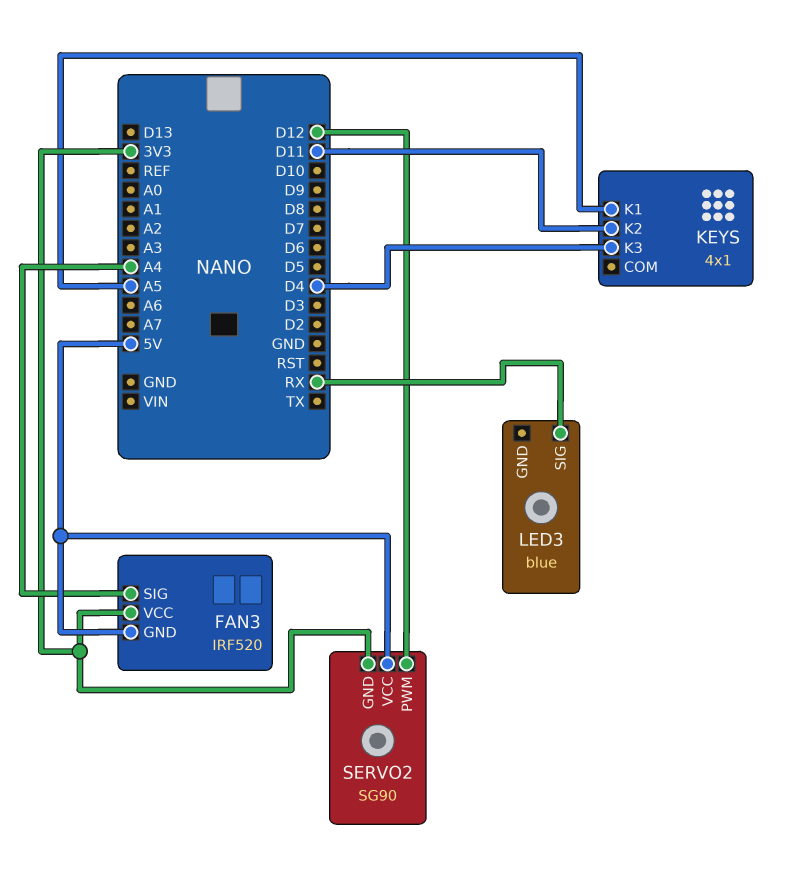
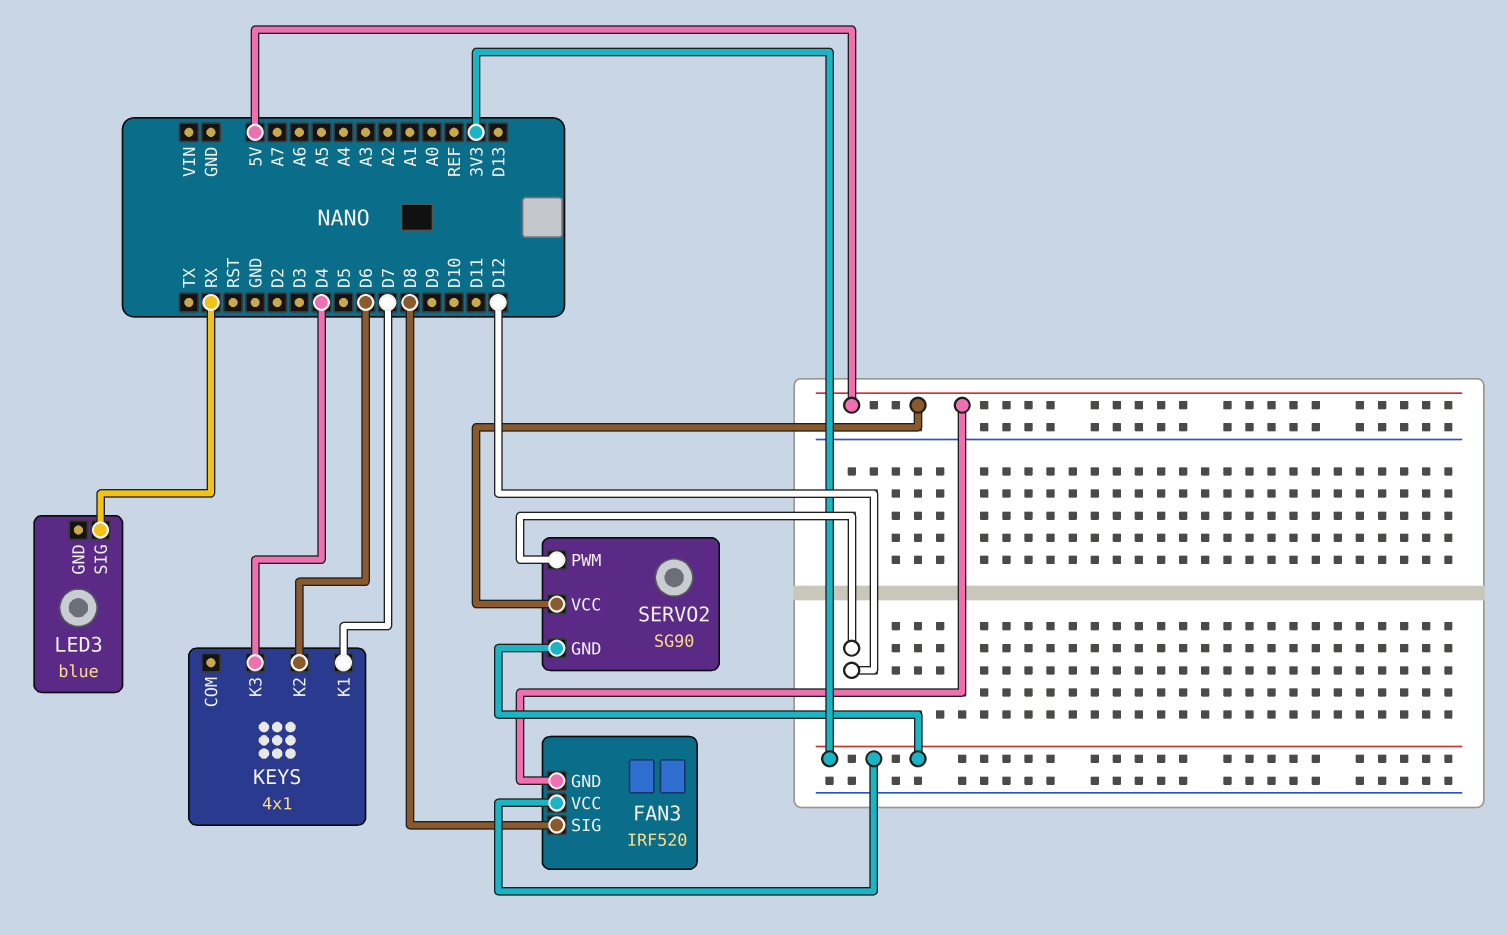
FAN3 pin SIG: A4 -> D8
KEYS pin K1: A5 -> D7
KEYS pin K2: D11 -> D6

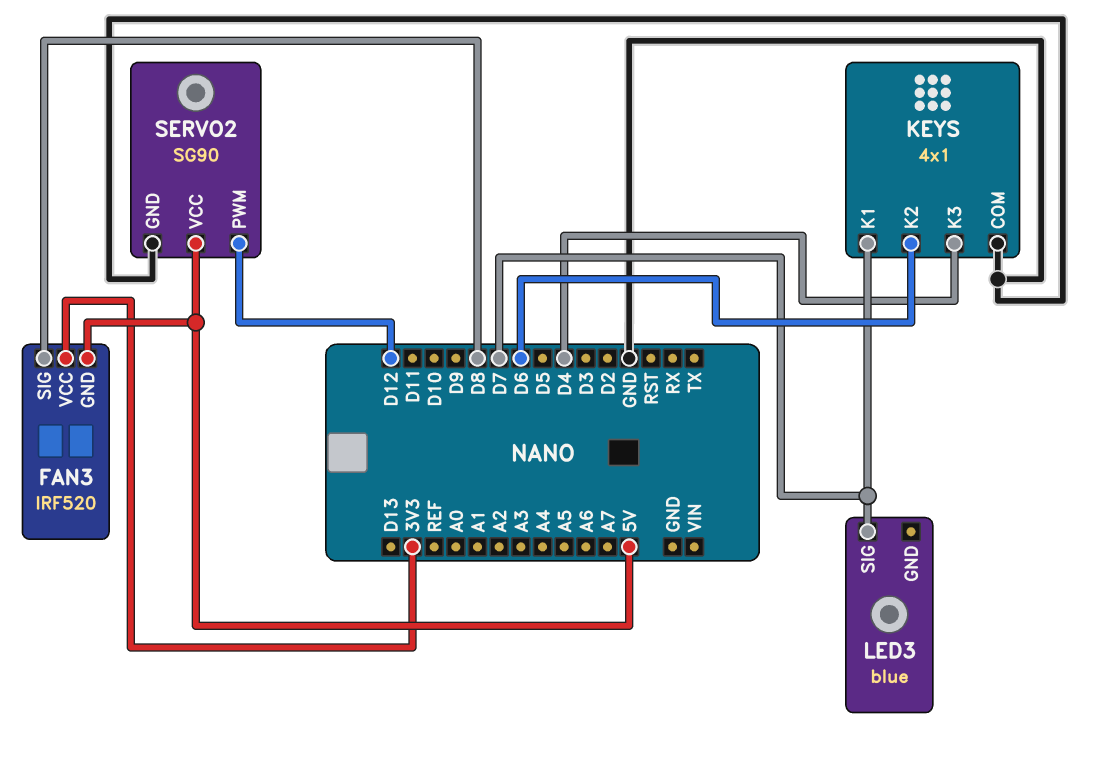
KEYS pin COM: none -> GND
LED3 pin SIG: RX -> D7
SERVO2 pin GND: 3V3 -> GND

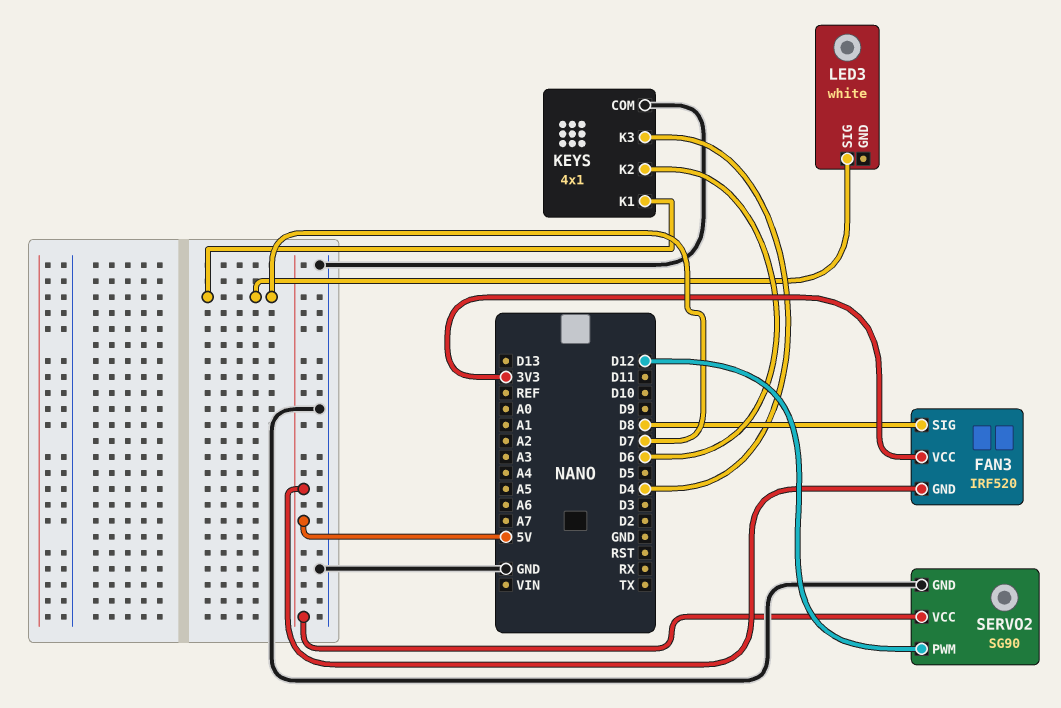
LED3: blue -> white

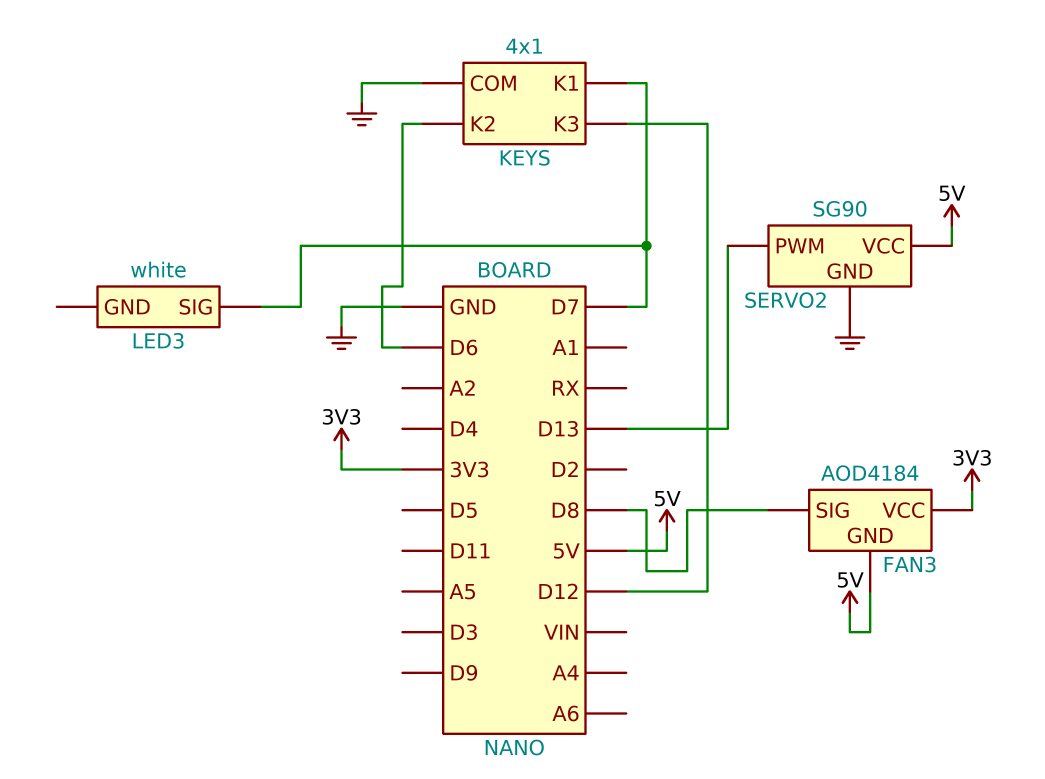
FAN3: IRF520 -> AOD4184
KEYS pin K3: D4 -> D12
SERVO2 pin PWM: D12 -> D13

